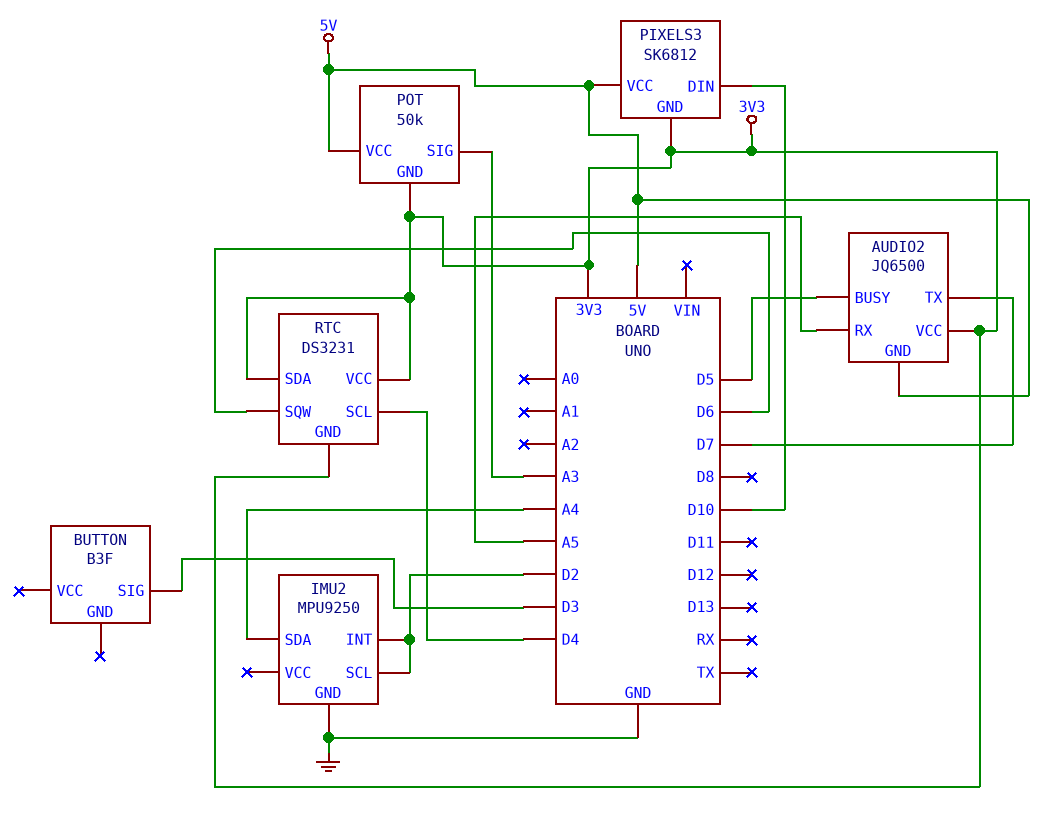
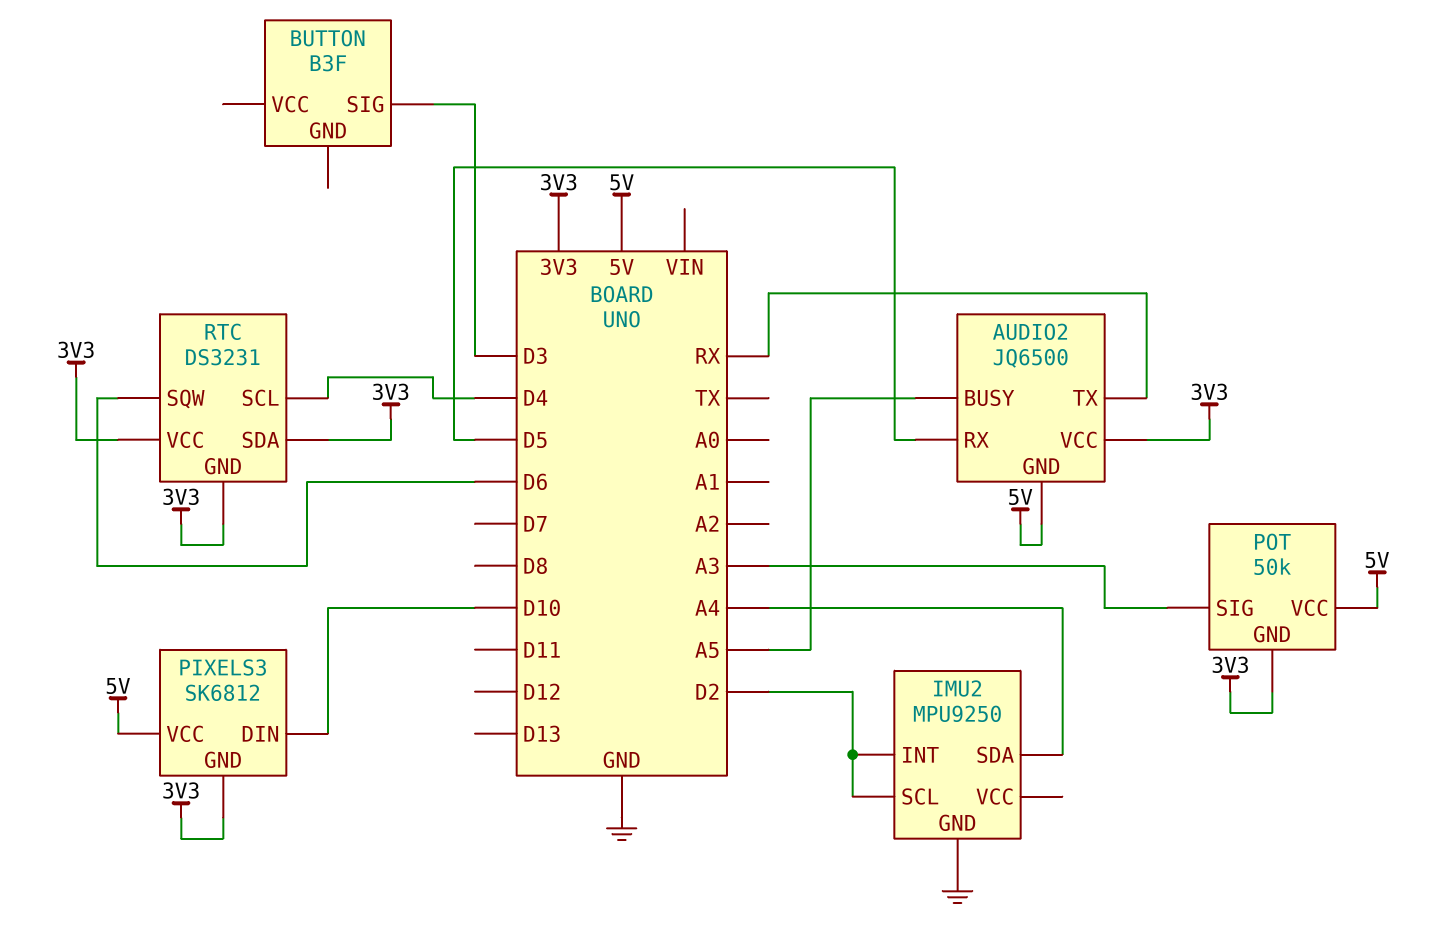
AUDIO2 pin BUSY: D5 -> A5
AUDIO2 pin RX: A5 -> D5
AUDIO2 pin TX: D7 -> RX

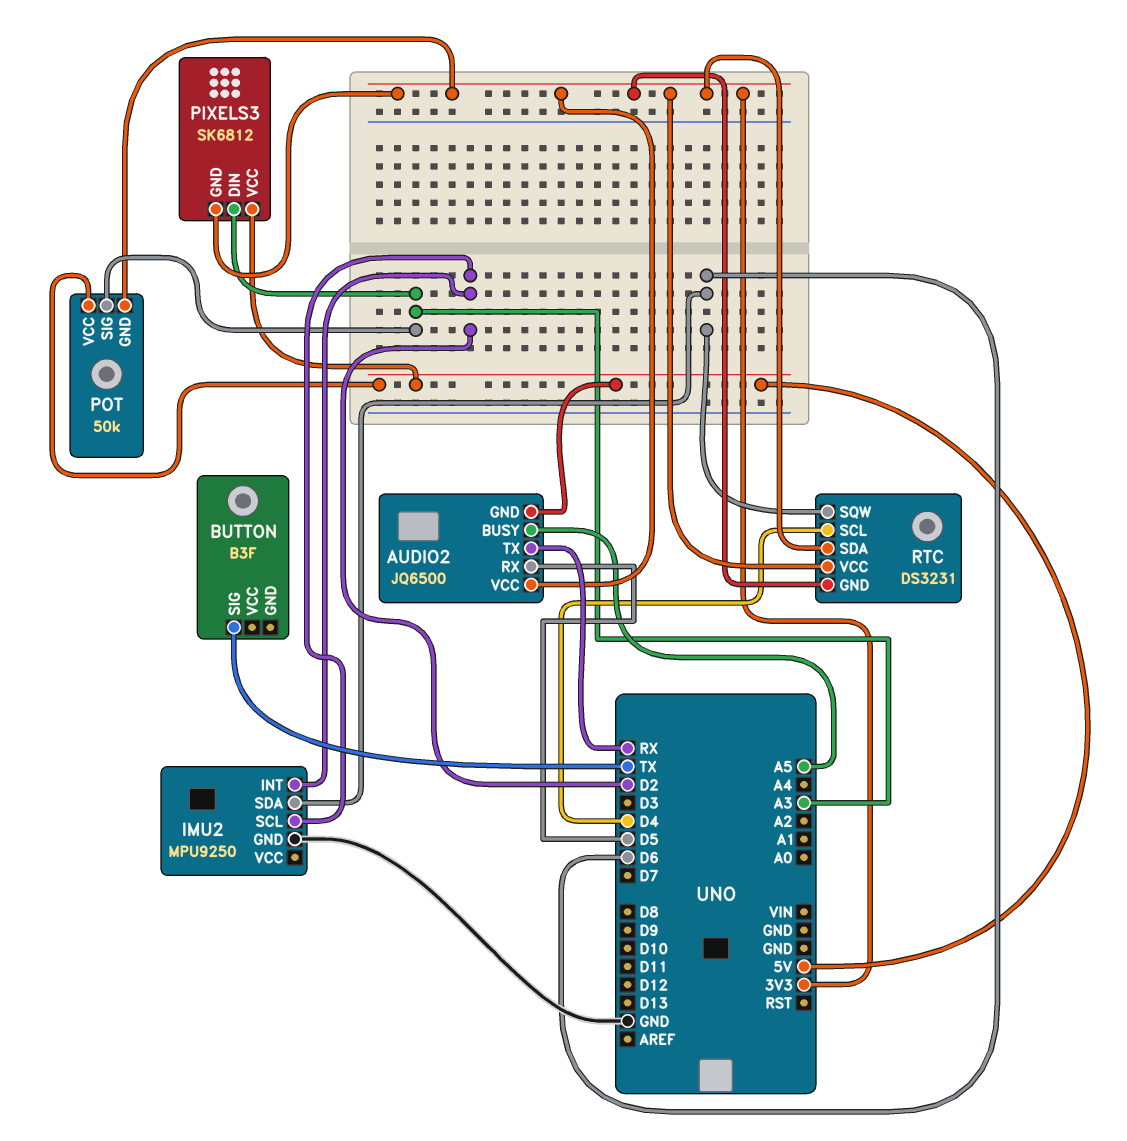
BUTTON pin SIG: D3 -> TX
IMU2 pin SDA: A4 -> D6
PIXELS3 pin DIN: D10 -> A3

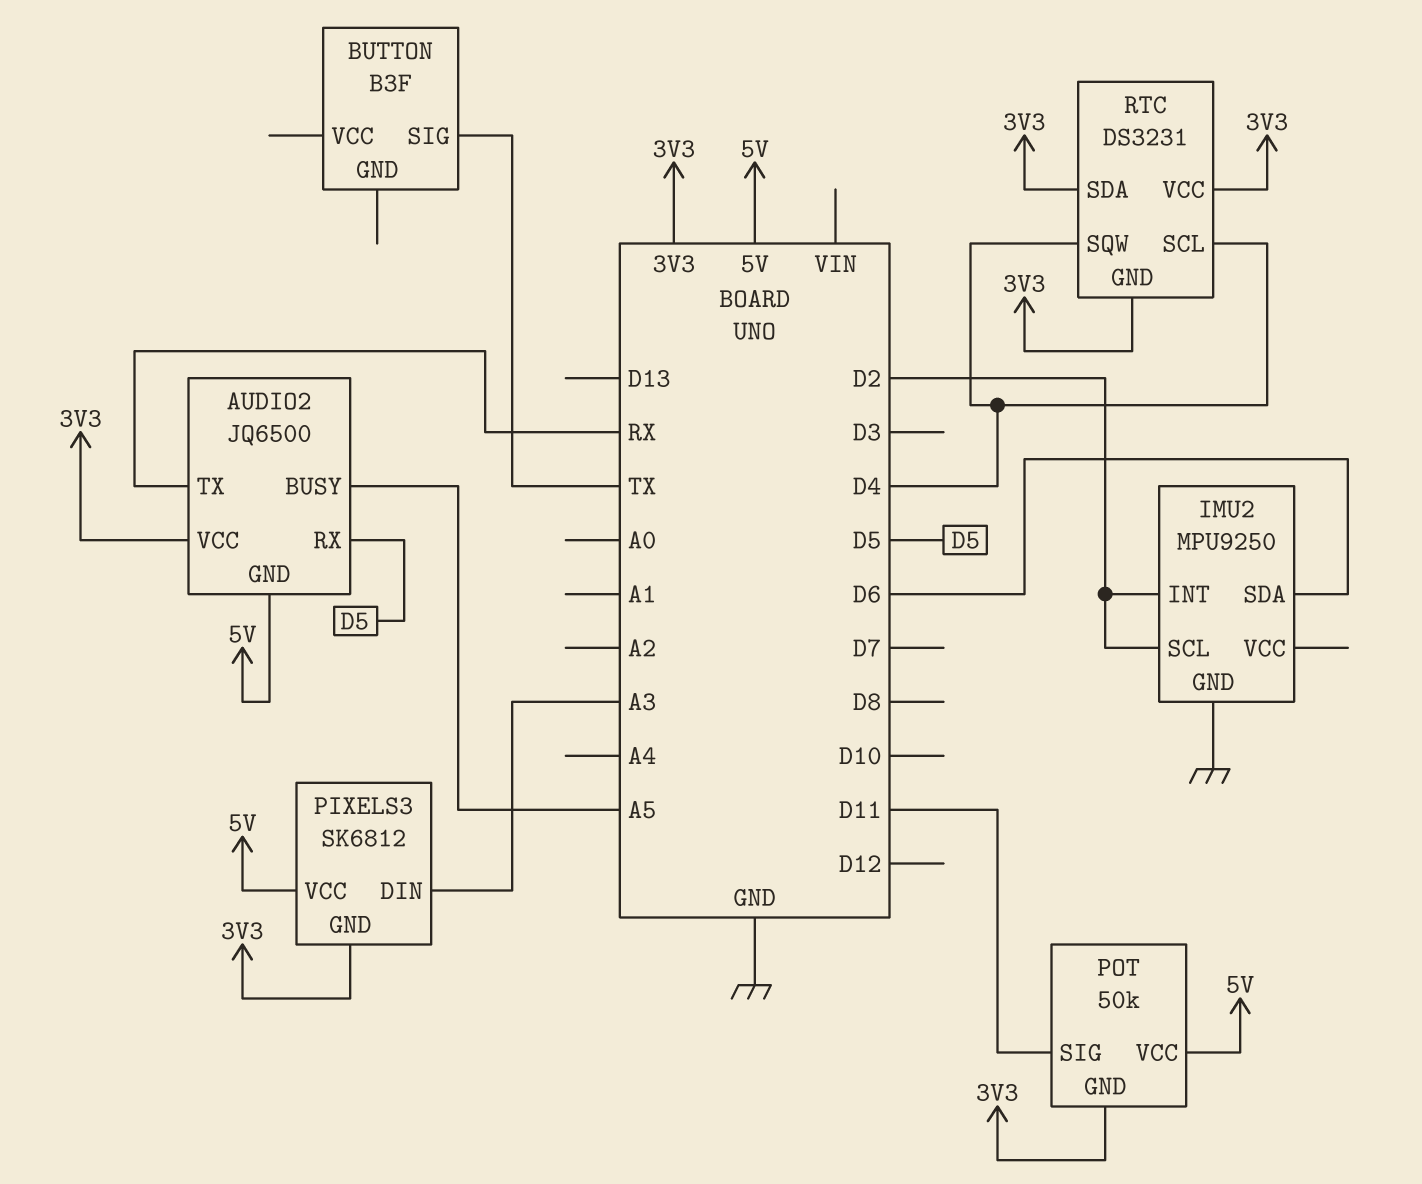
POT pin SIG: A3 -> D11
RTC pin SQW: D6 -> D4

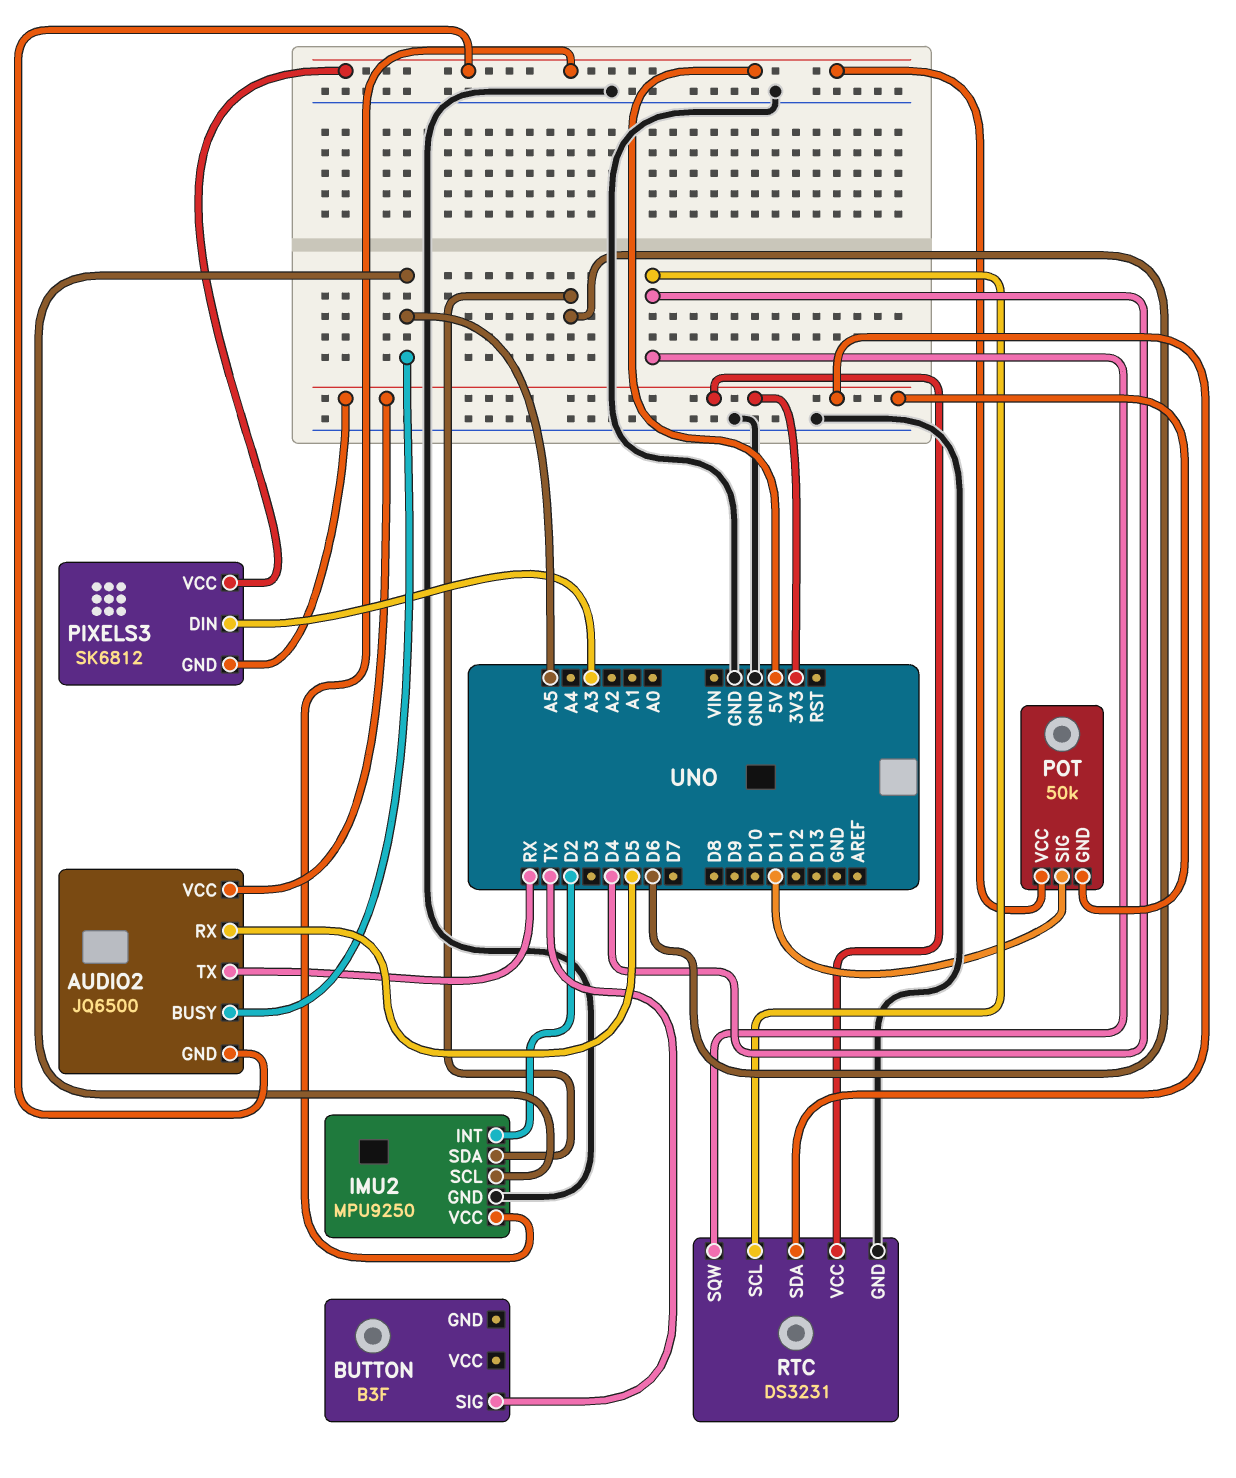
IMU2 pin SCL: D2 -> A5
IMU2 pin VCC: none -> 5V
RTC pin GND: 3V3 -> GND

